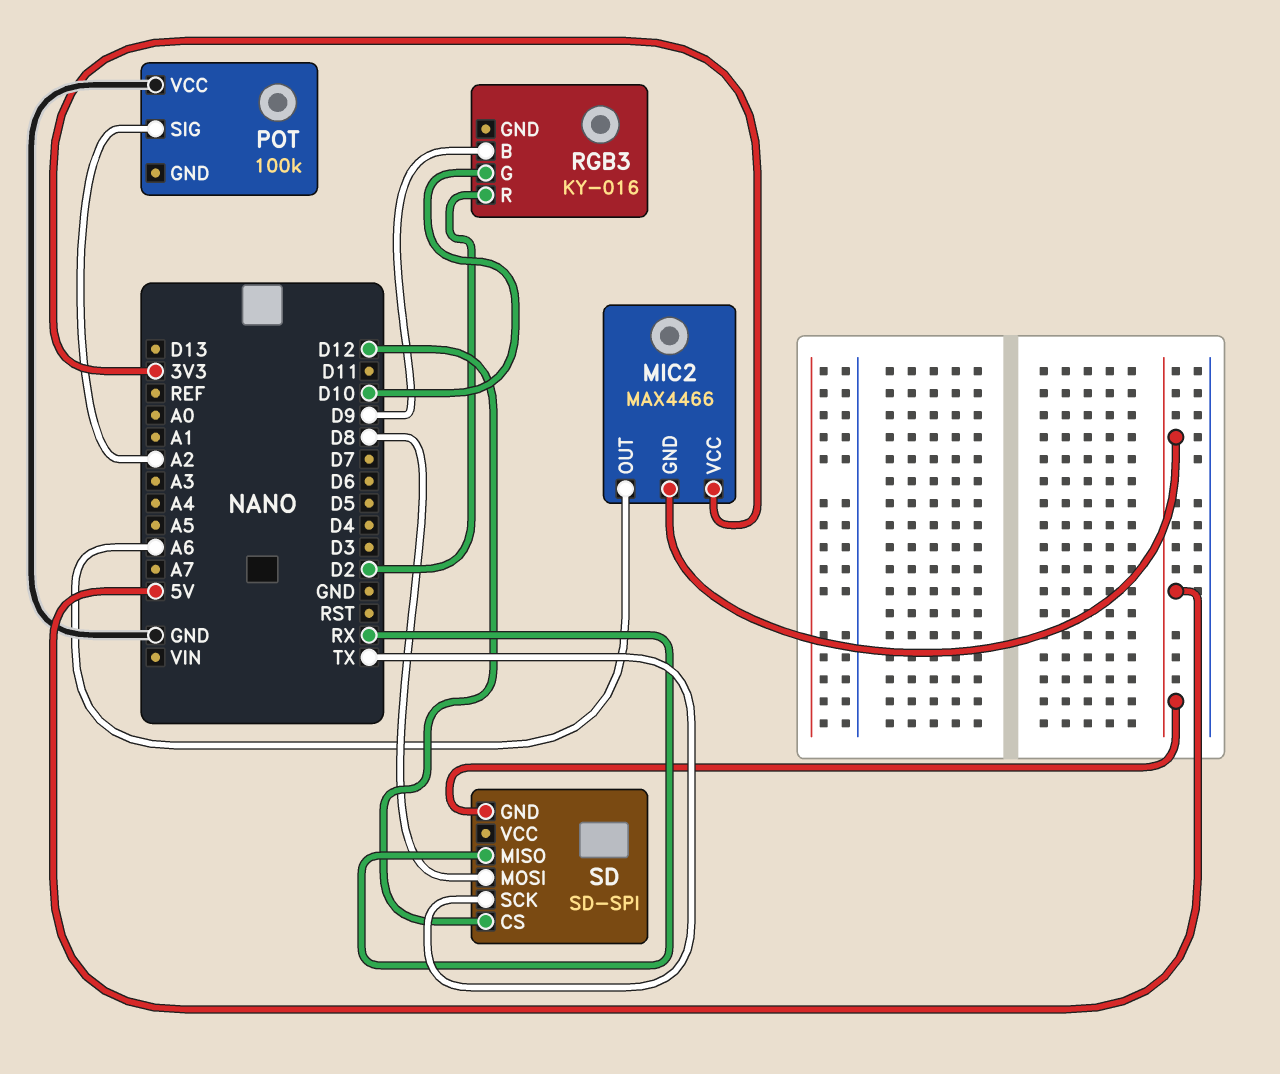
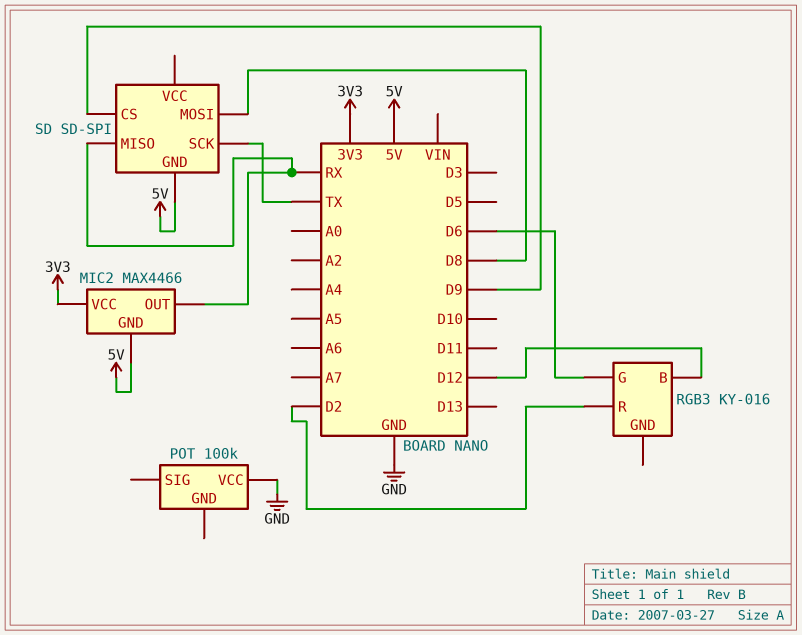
MIC2 pin OUT: A6 -> RX
POT pin SIG: A2 -> none
RGB3 pin B: D9 -> D12
RGB3 pin G: D10 -> D6
SD pin CS: D12 -> D9

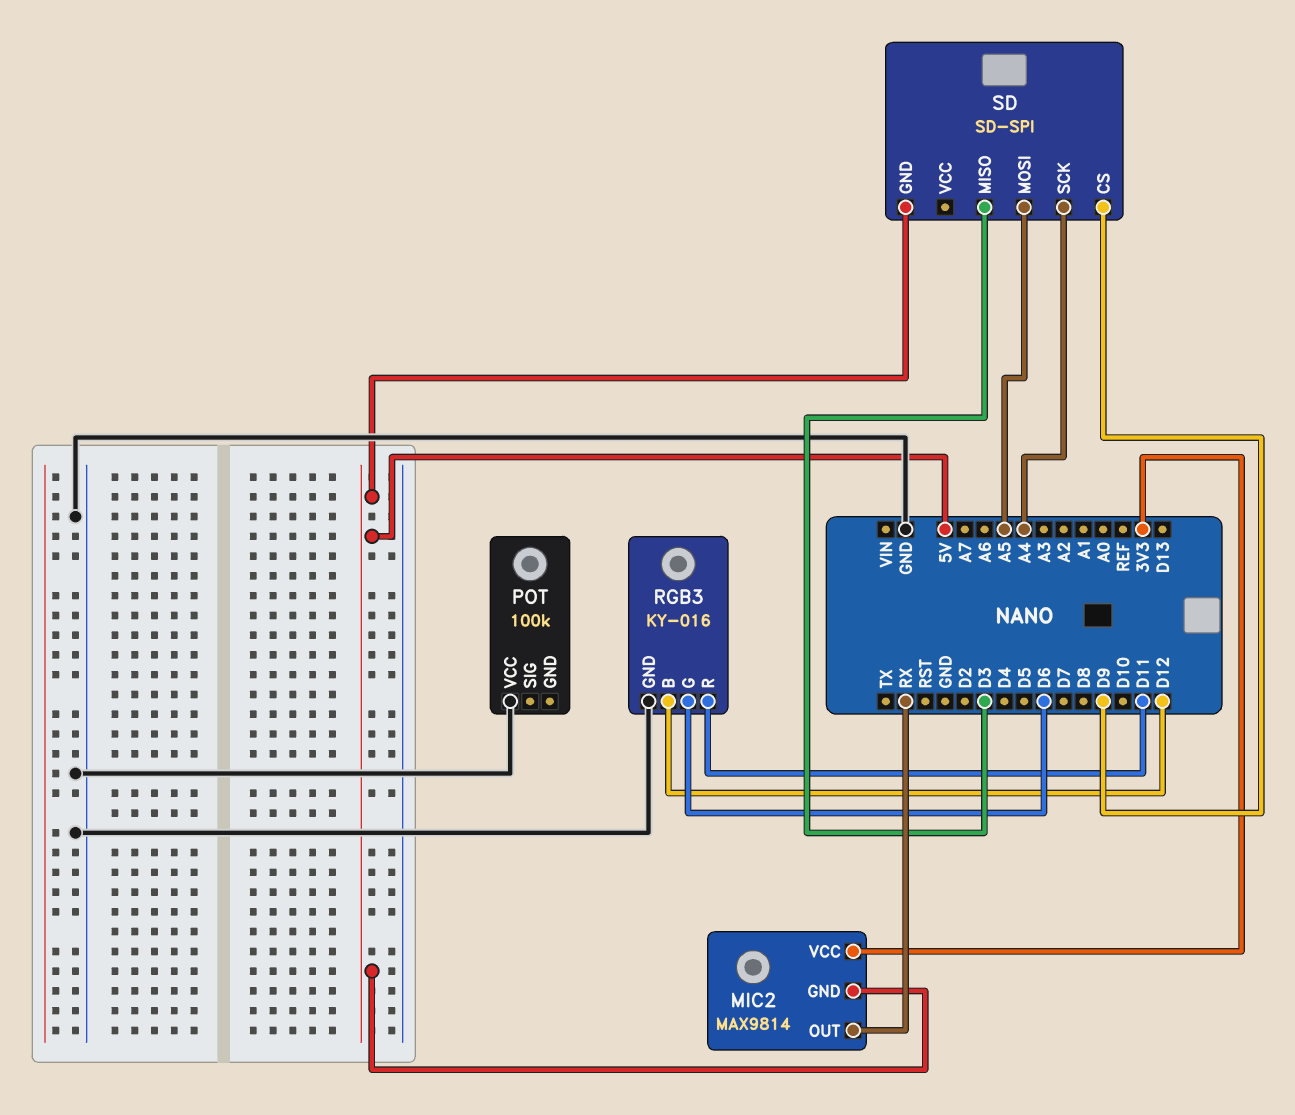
MIC2: MAX4466 -> MAX9814
RGB3 pin GND: none -> GND
RGB3 pin R: D2 -> D11
SD pin MISO: RX -> D3
SD pin MOSI: D8 -> A5
SD pin SCK: TX -> A4

